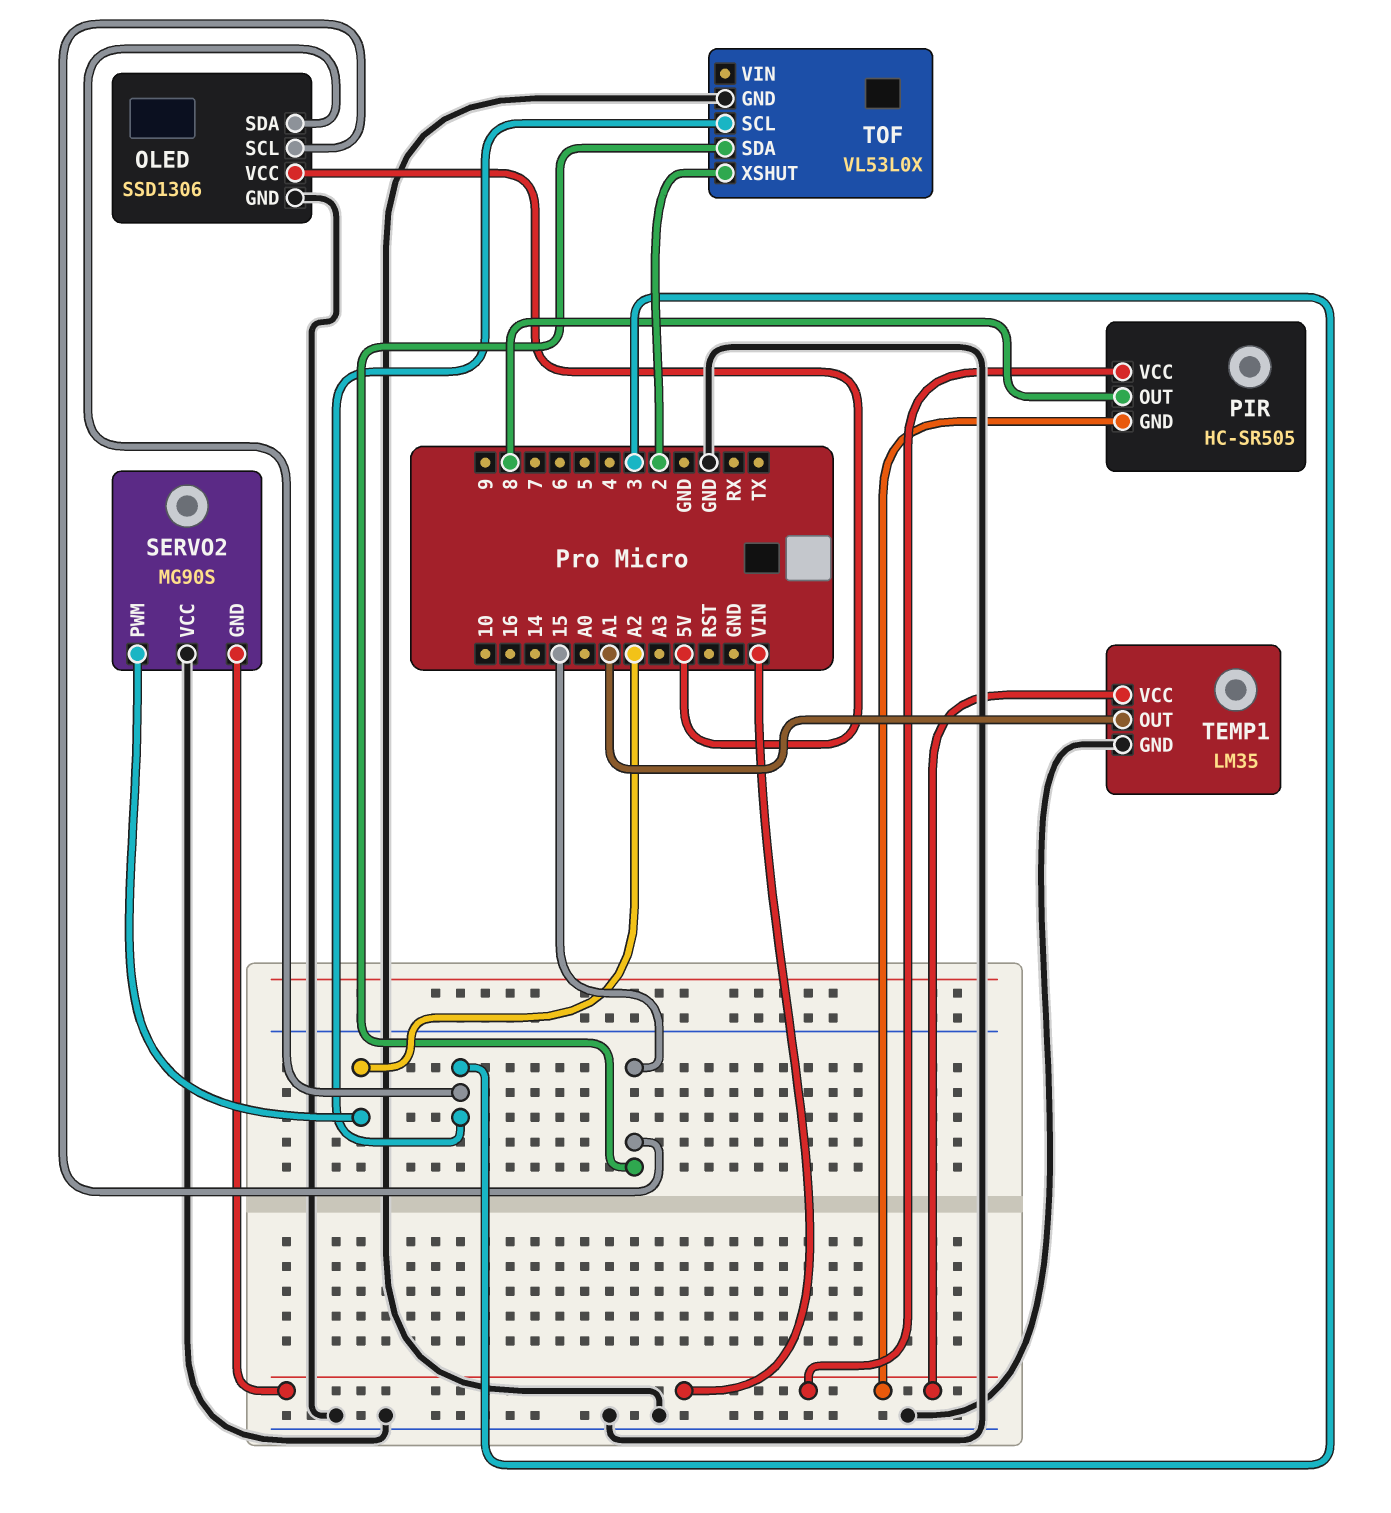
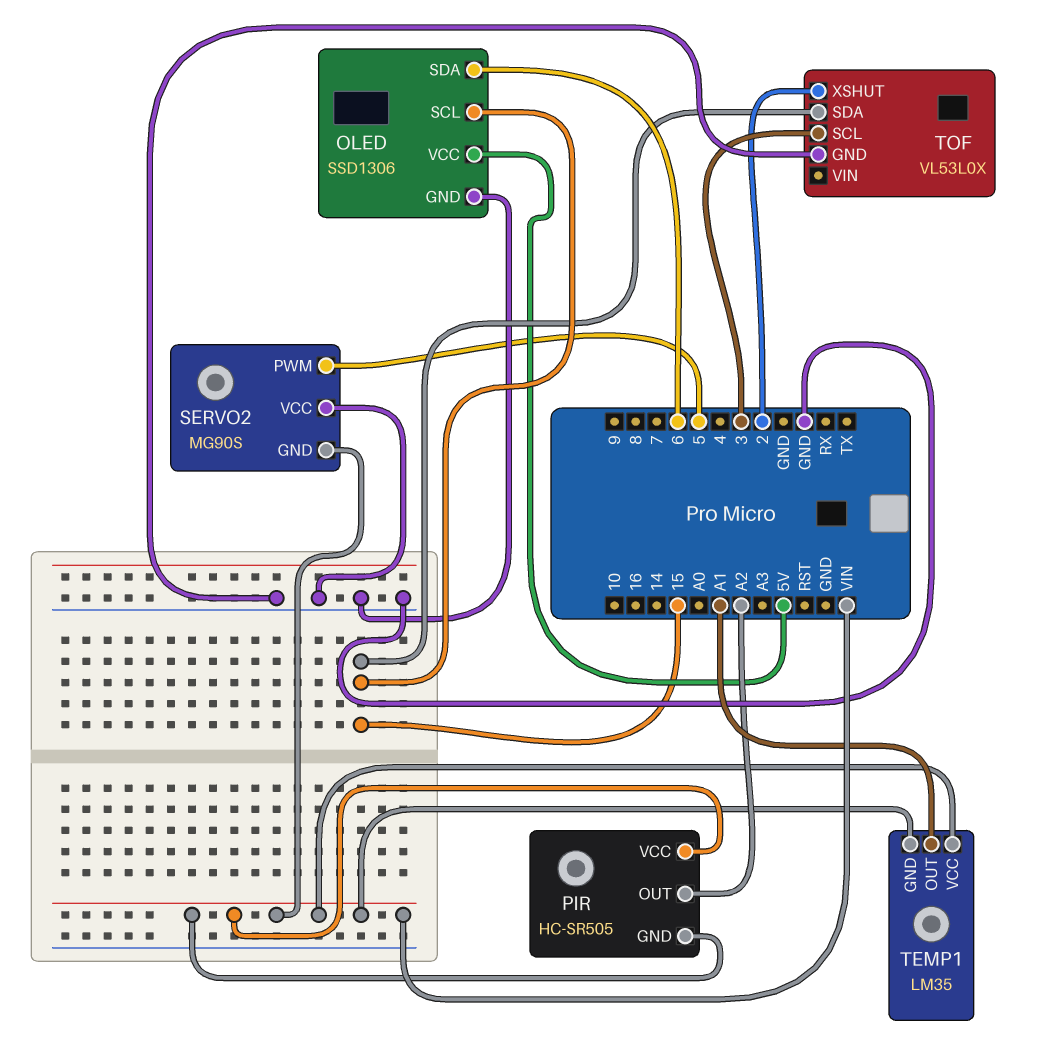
OLED pin SDA: 3 -> 6
PIR pin OUT: 8 -> A2
SERVO2 pin PWM: A2 -> 5
TEMP1 pin GND: GND -> VIN

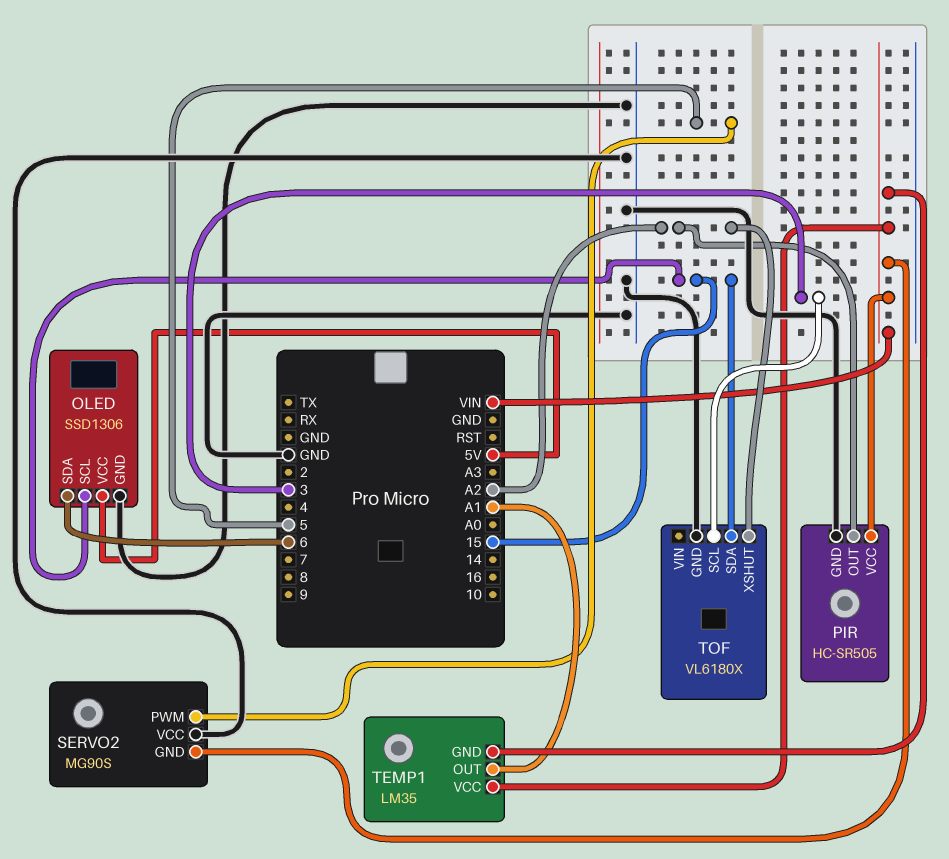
PIR pin GND: VIN -> GND
TOF: VL53L0X -> VL6180X
TOF pin XSHUT: 2 -> A2

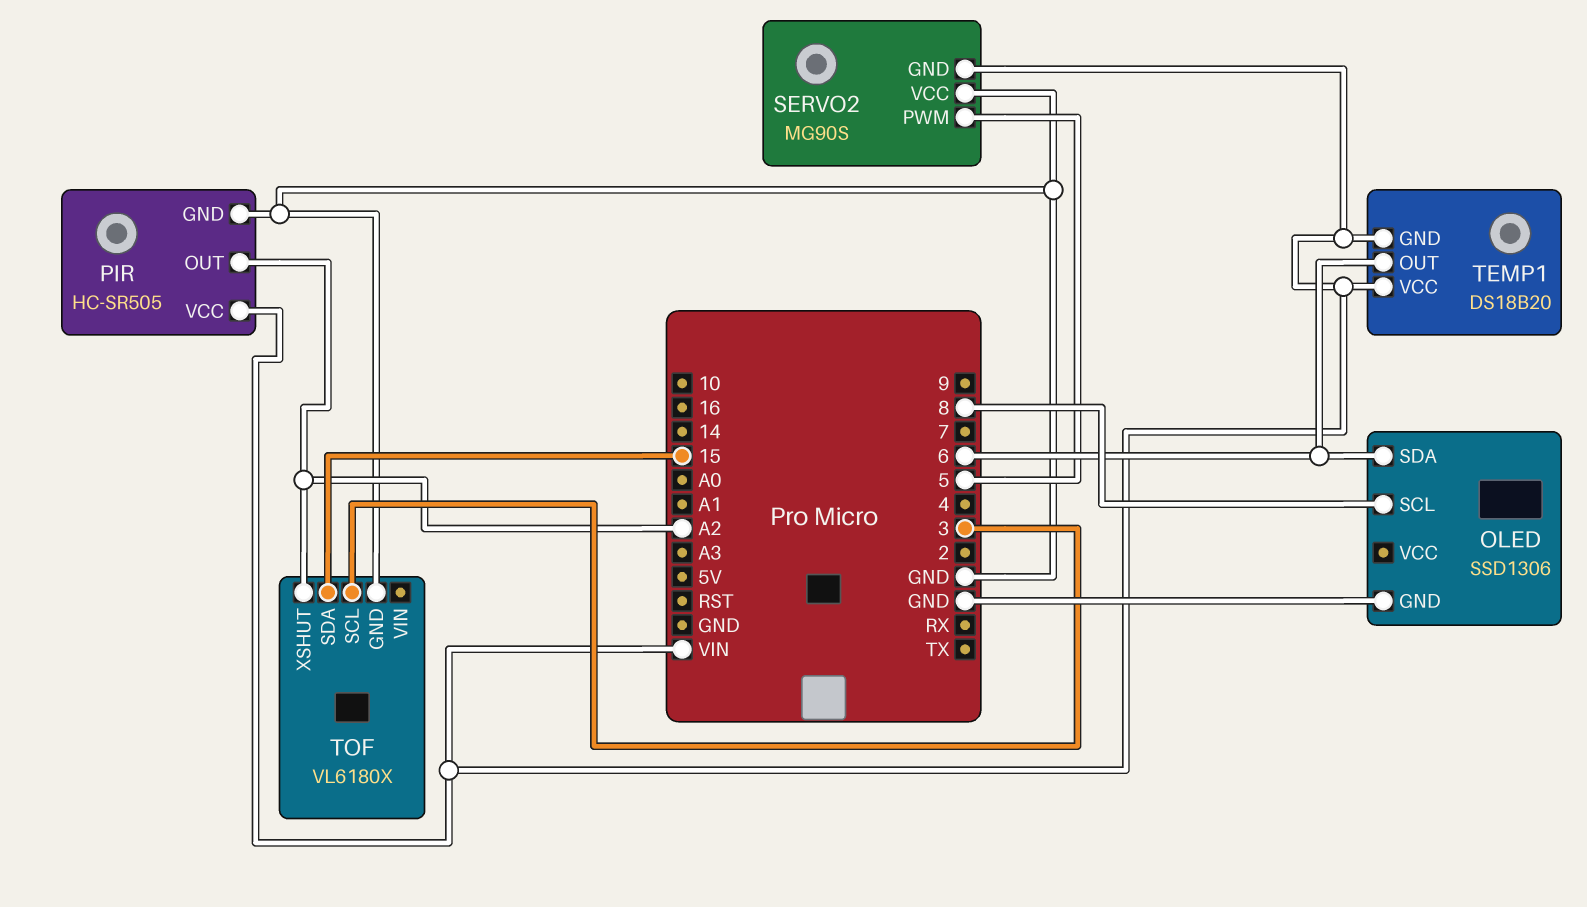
OLED pin SCL: 15 -> 8
OLED pin VCC: 5V -> none
TEMP1: LM35 -> DS18B20
TEMP1 pin OUT: A1 -> 6

